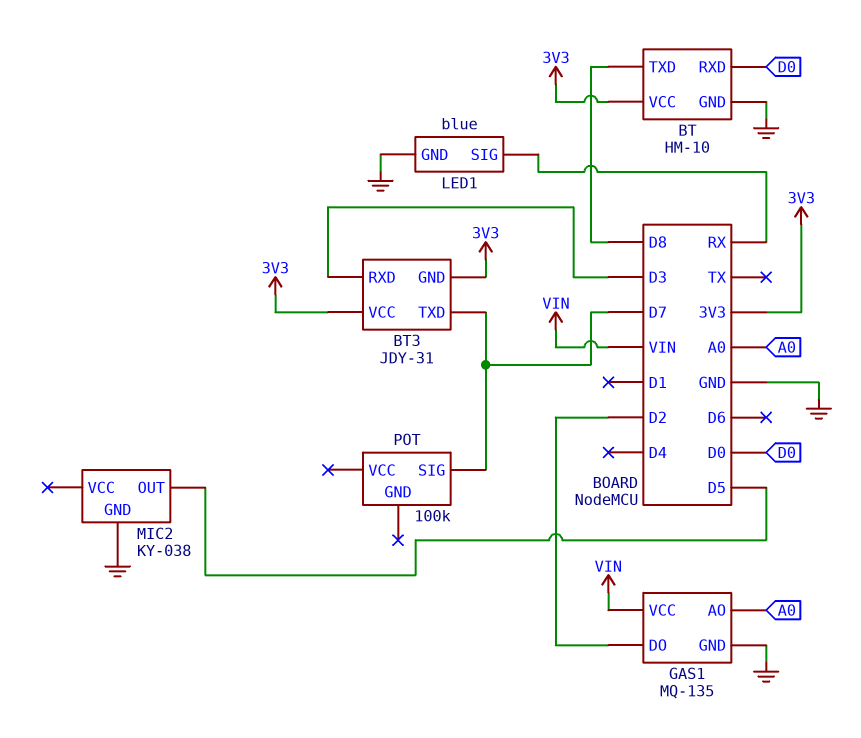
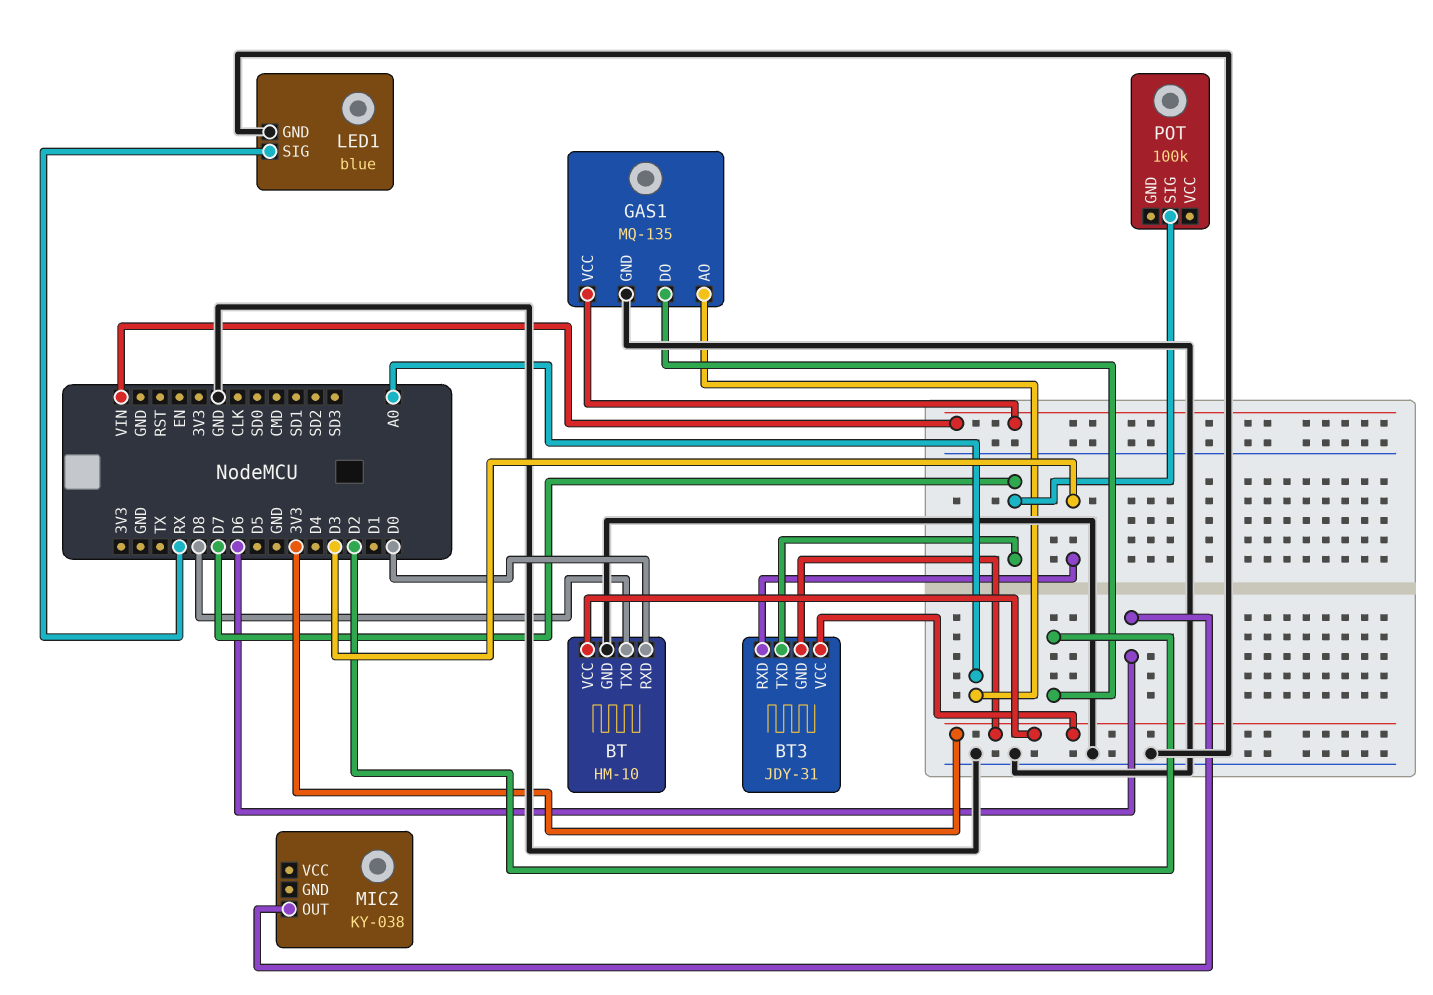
MIC2 pin GND: GND -> none
MIC2 pin OUT: D5 -> D6

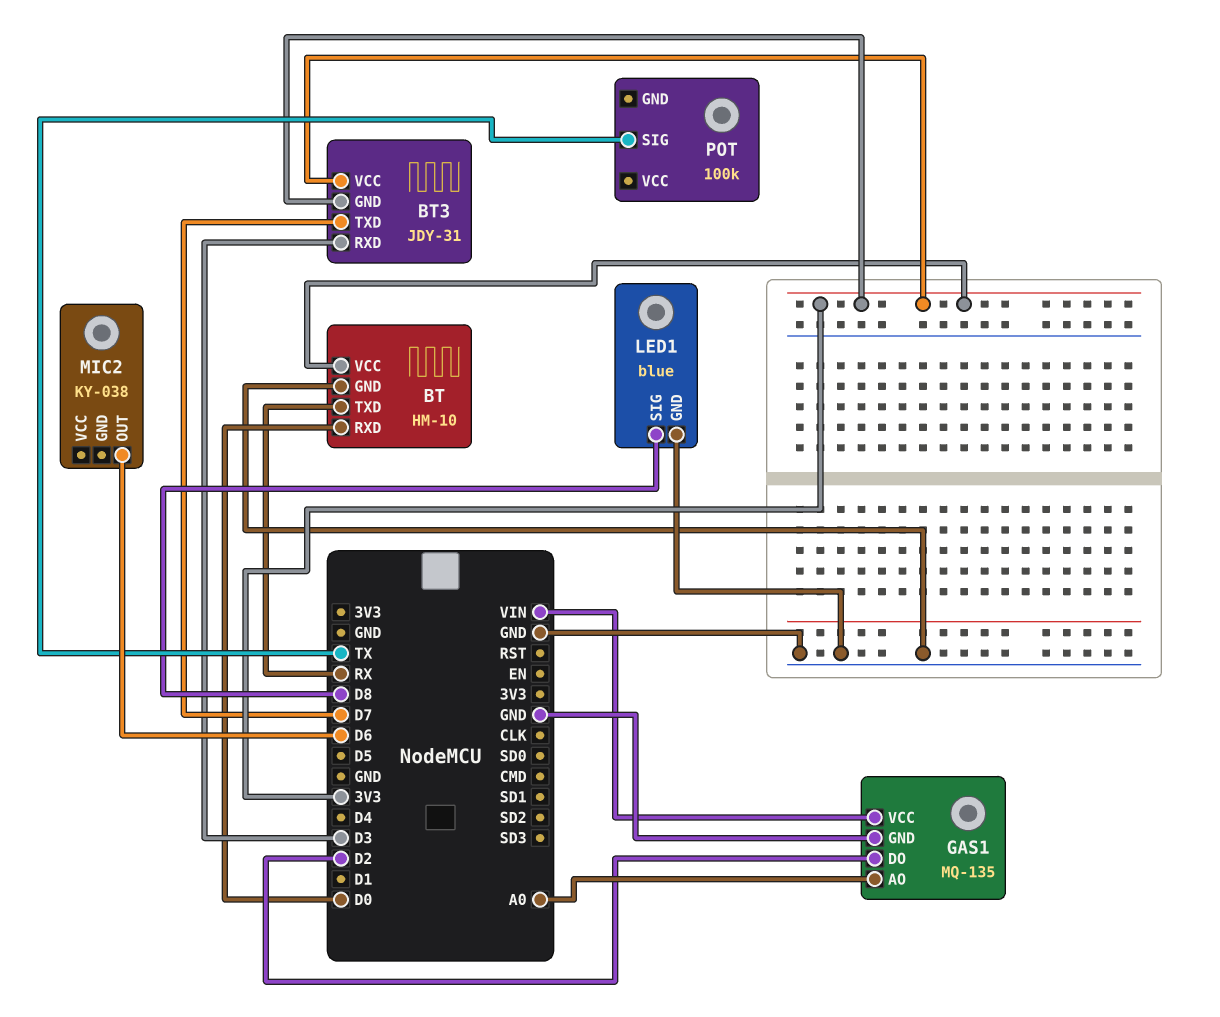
BT pin TXD: D8 -> RX
LED1 pin SIG: RX -> D8
POT pin SIG: D7 -> TX

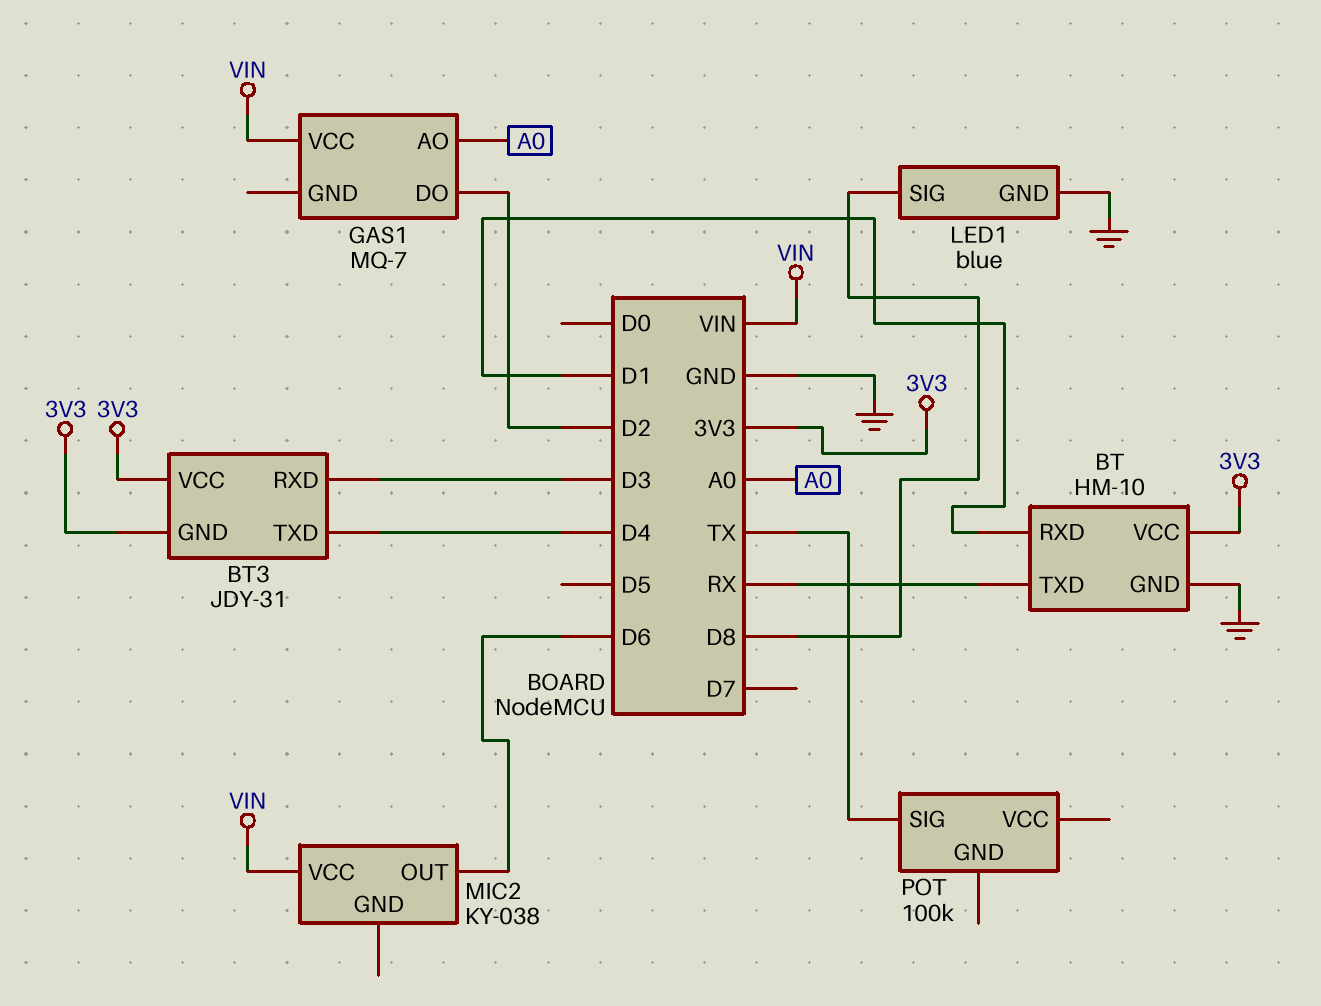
BT pin RXD: D0 -> D1
BT3 pin TXD: D7 -> D4
GAS1: MQ-135 -> MQ-7
GAS1 pin GND: GND -> none
MIC2 pin VCC: none -> VIN

